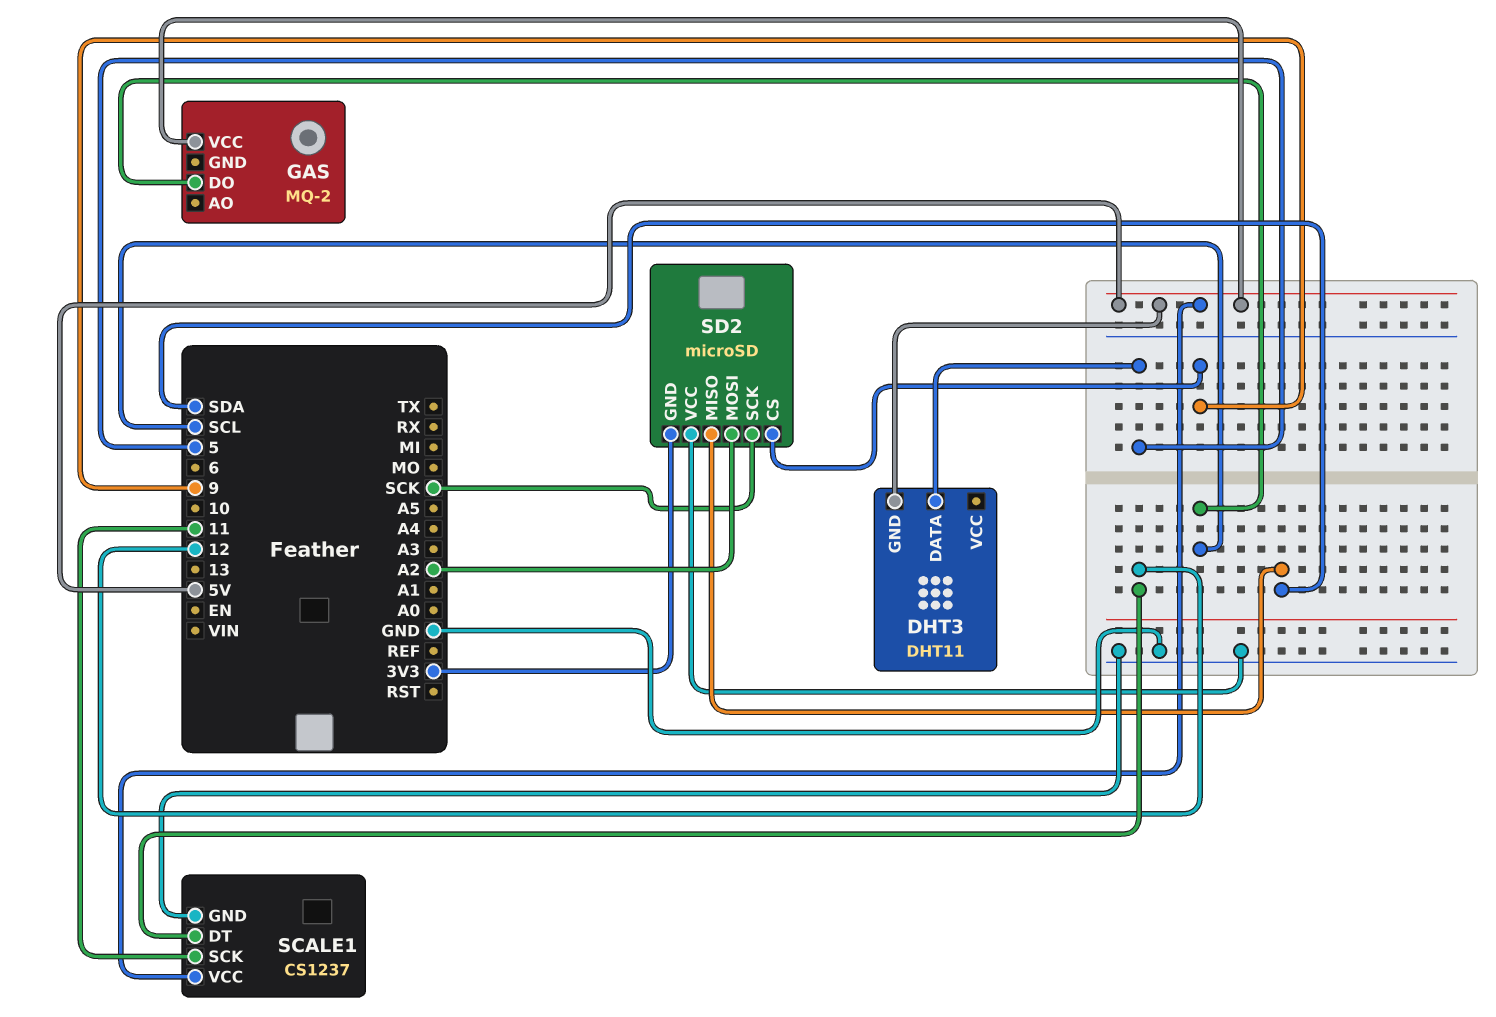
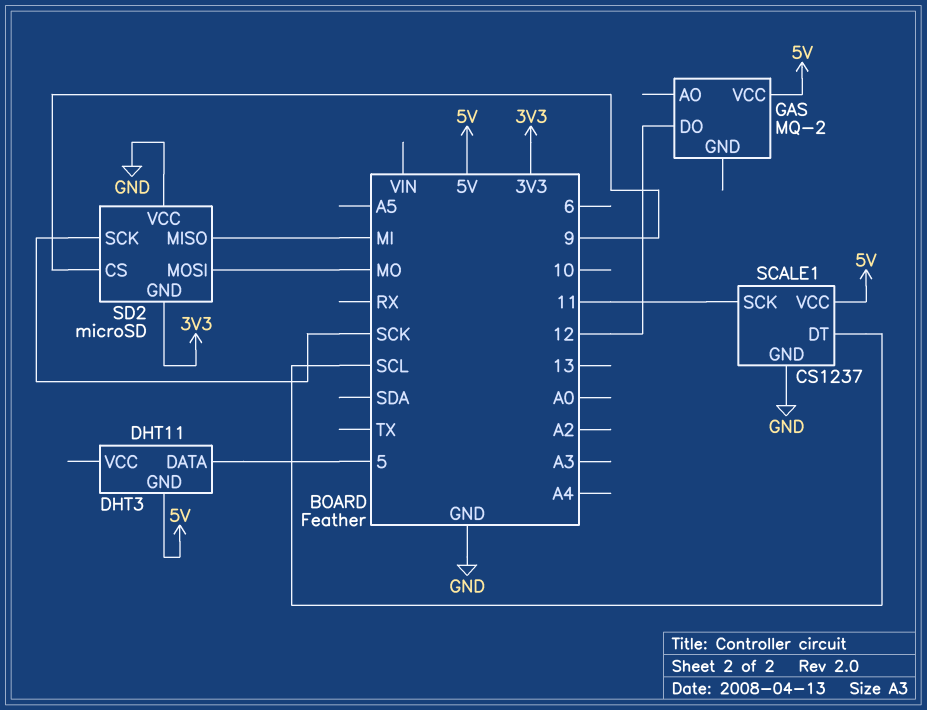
GAS pin DO: SCL -> 12
SCALE1 pin DT: 12 -> SCL
SD2 pin MISO: SDA -> MI
SD2 pin MOSI: A2 -> MO

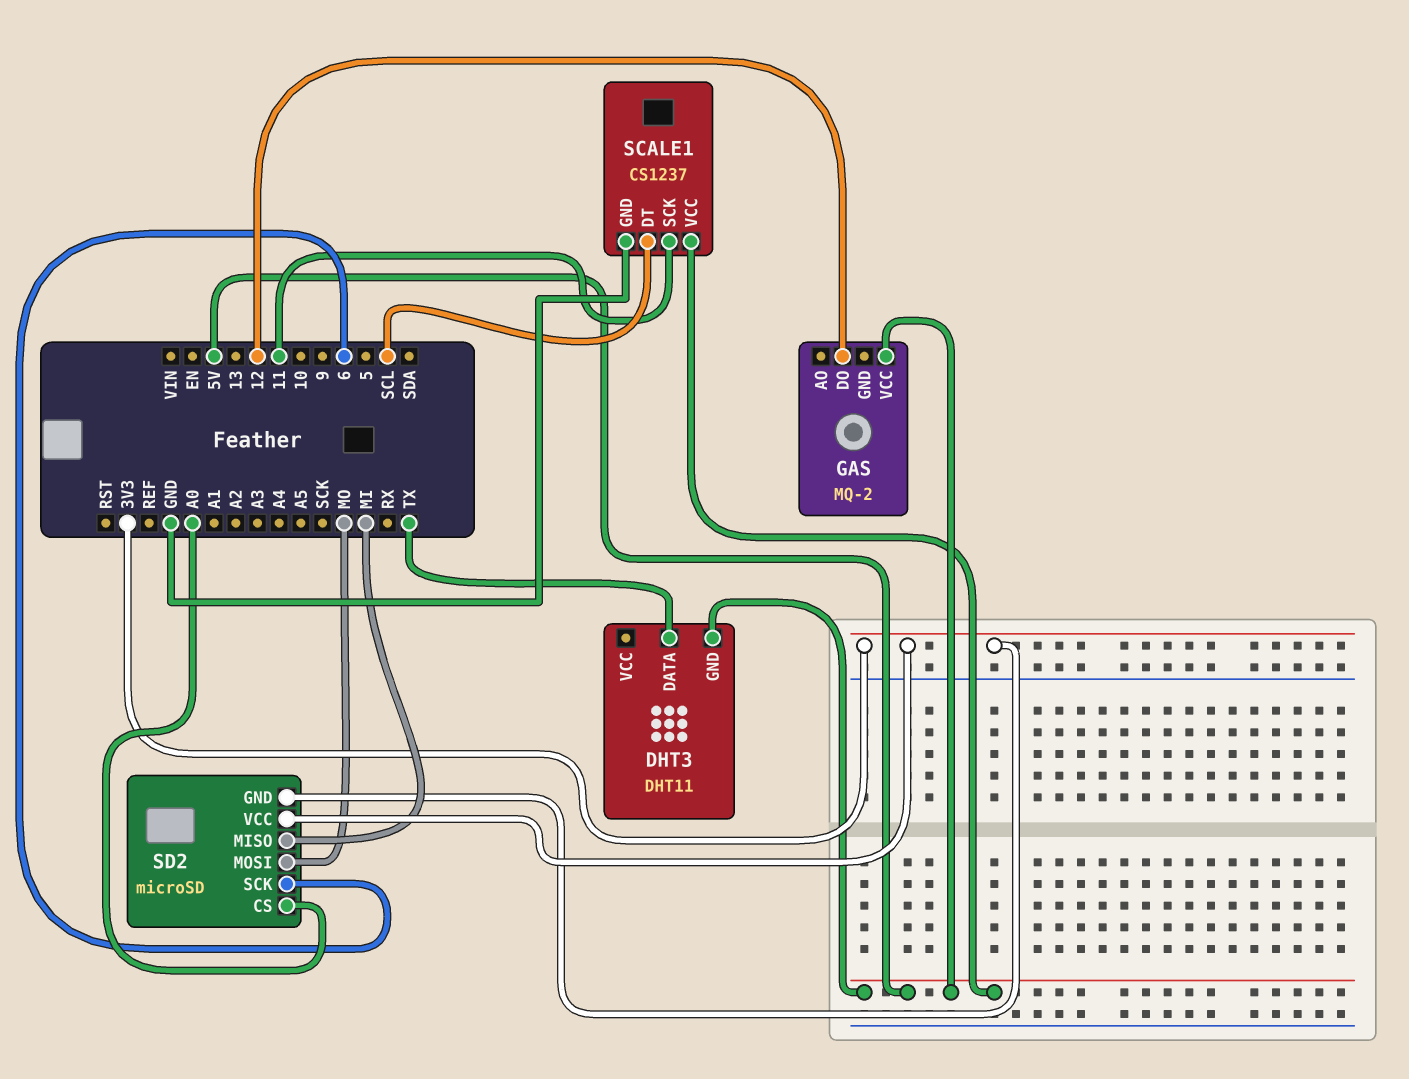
DHT3 pin DATA: 5 -> TX
SD2 pin CS: 9 -> A0
SD2 pin SCK: SCK -> 6
SD2 pin VCC: GND -> 3V3

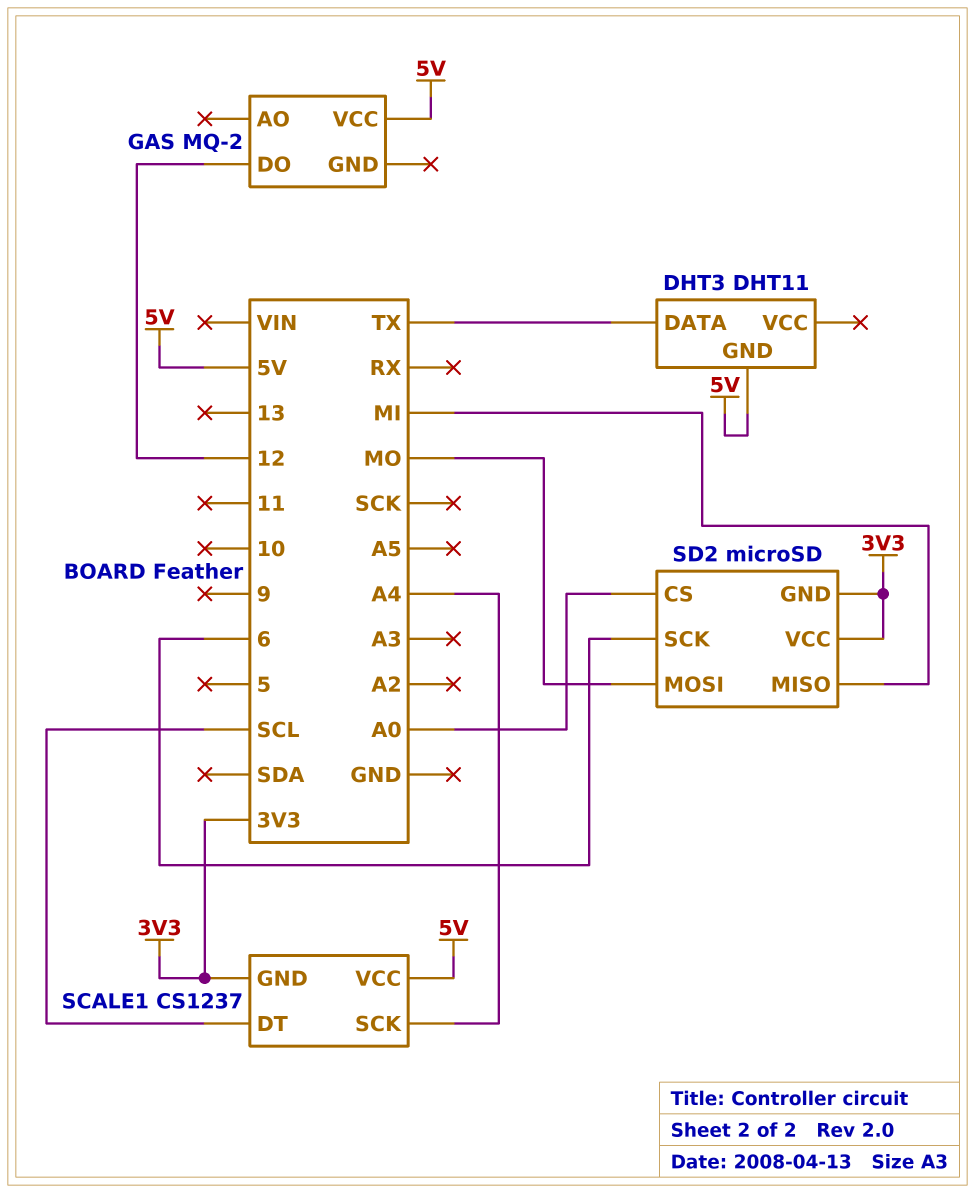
SCALE1 pin GND: GND -> 3V3
SCALE1 pin SCK: 11 -> A4

